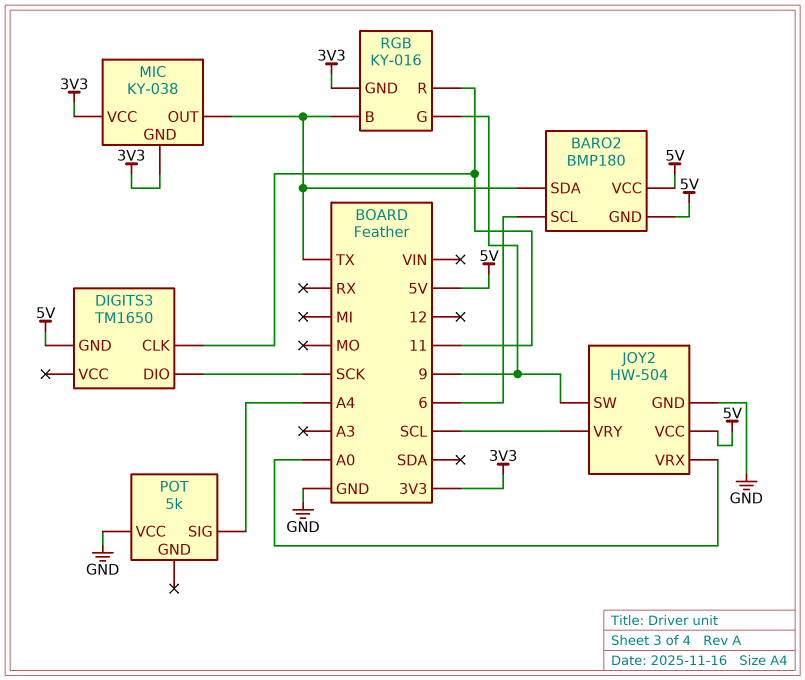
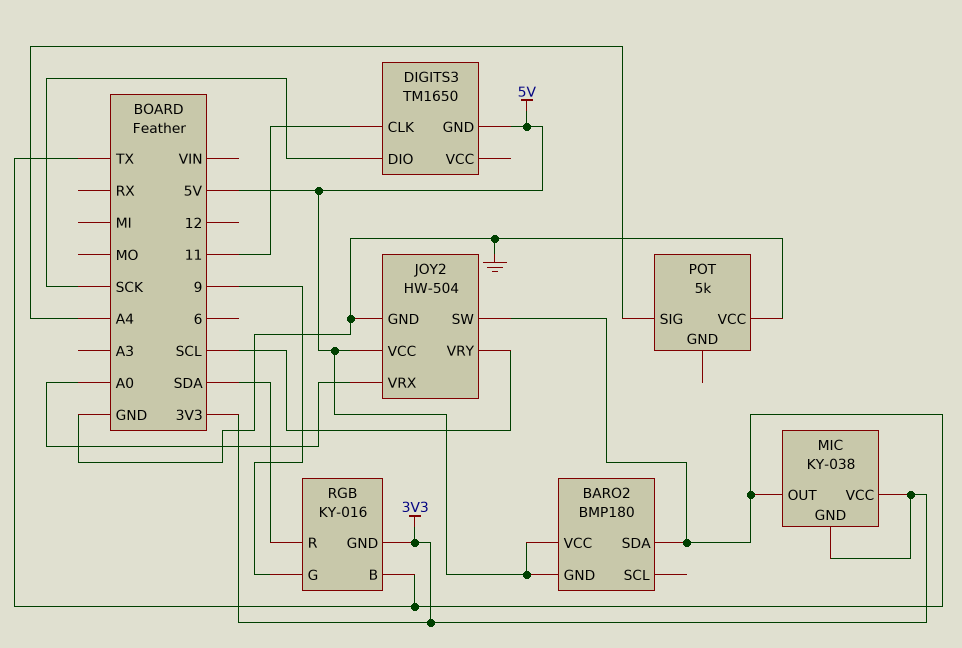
BARO2 pin SCL: 6 -> none
JOY2 pin SW: 9 -> TX
RGB pin R: 11 -> SDA

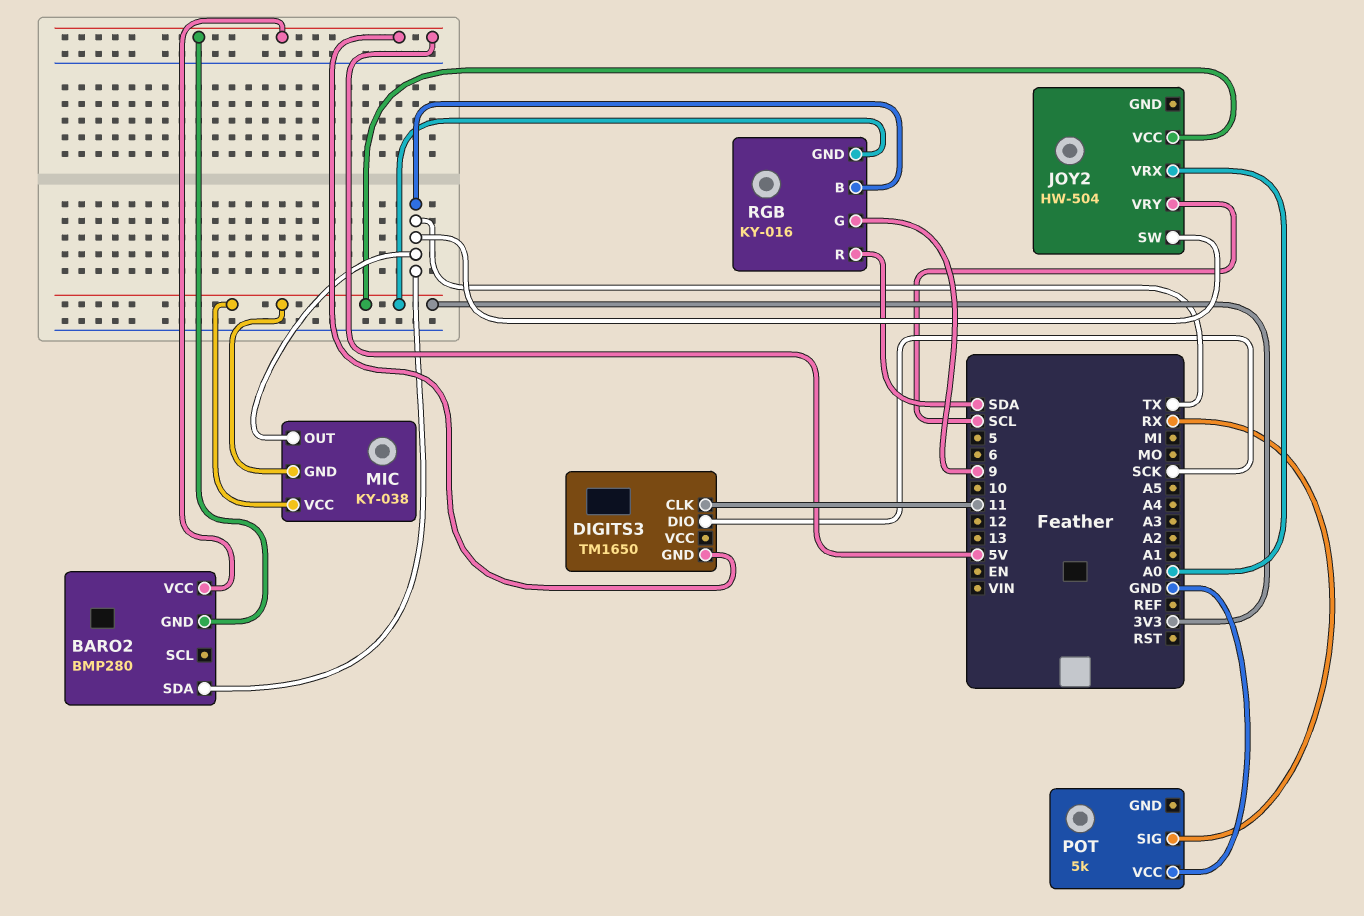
BARO2: BMP180 -> BMP280
JOY2 pin GND: GND -> none
JOY2 pin VCC: 5V -> 3V3
POT pin SIG: A4 -> RX

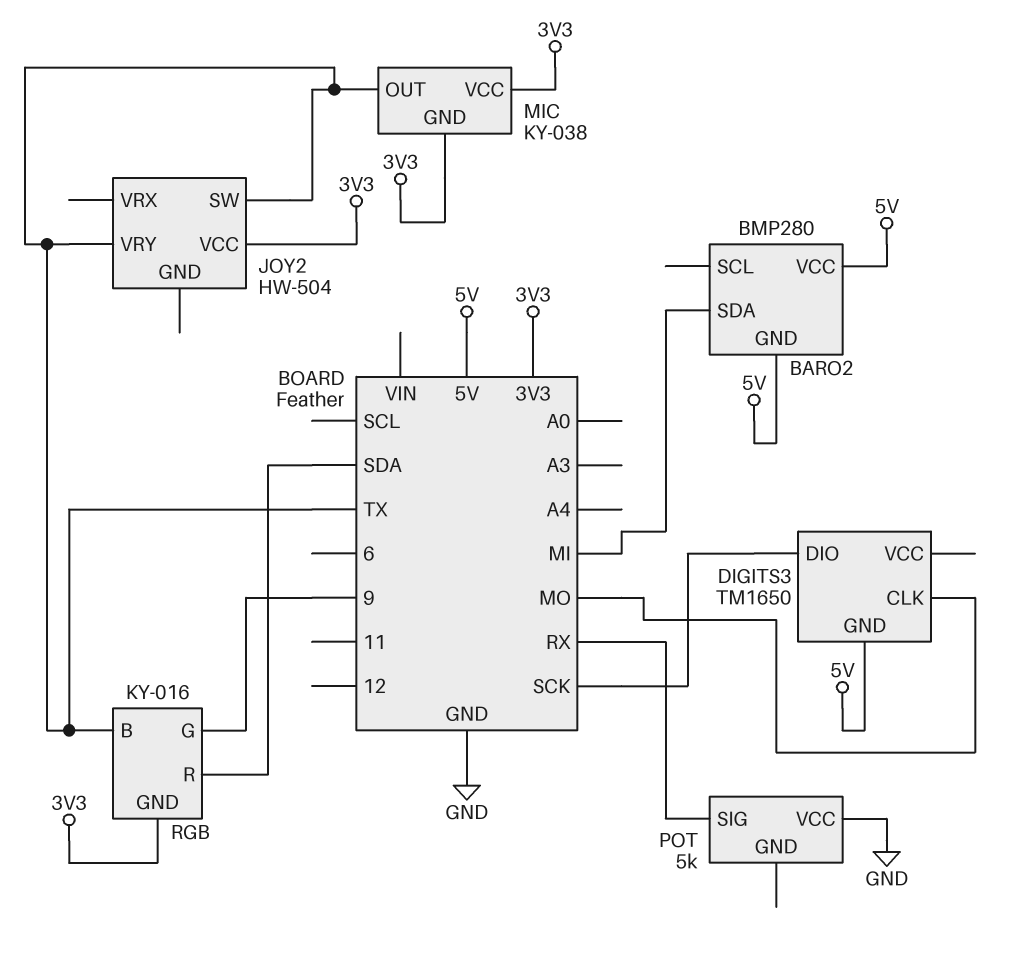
BARO2 pin SDA: TX -> MI
DIGITS3 pin CLK: 11 -> MO
JOY2 pin VRX: A0 -> none
JOY2 pin VRY: SCL -> TX

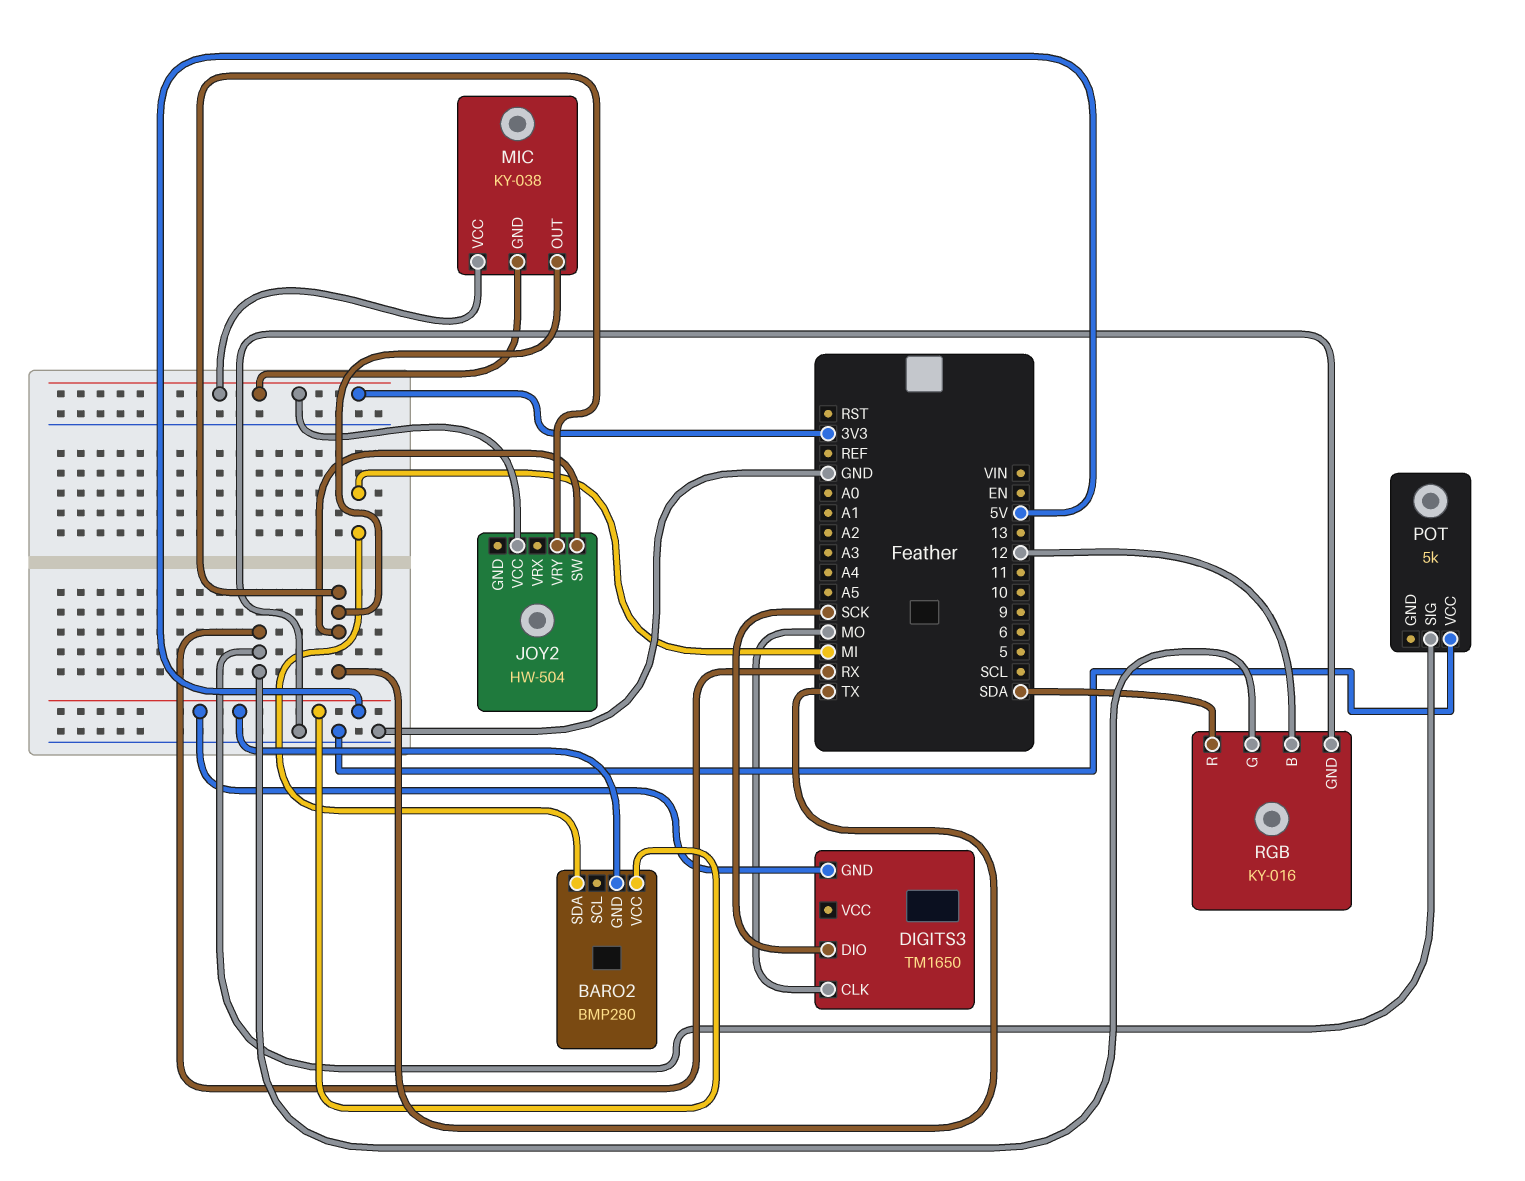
RGB pin B: TX -> 12
RGB pin G: 9 -> RX
RGB pin GND: 3V3 -> GND

